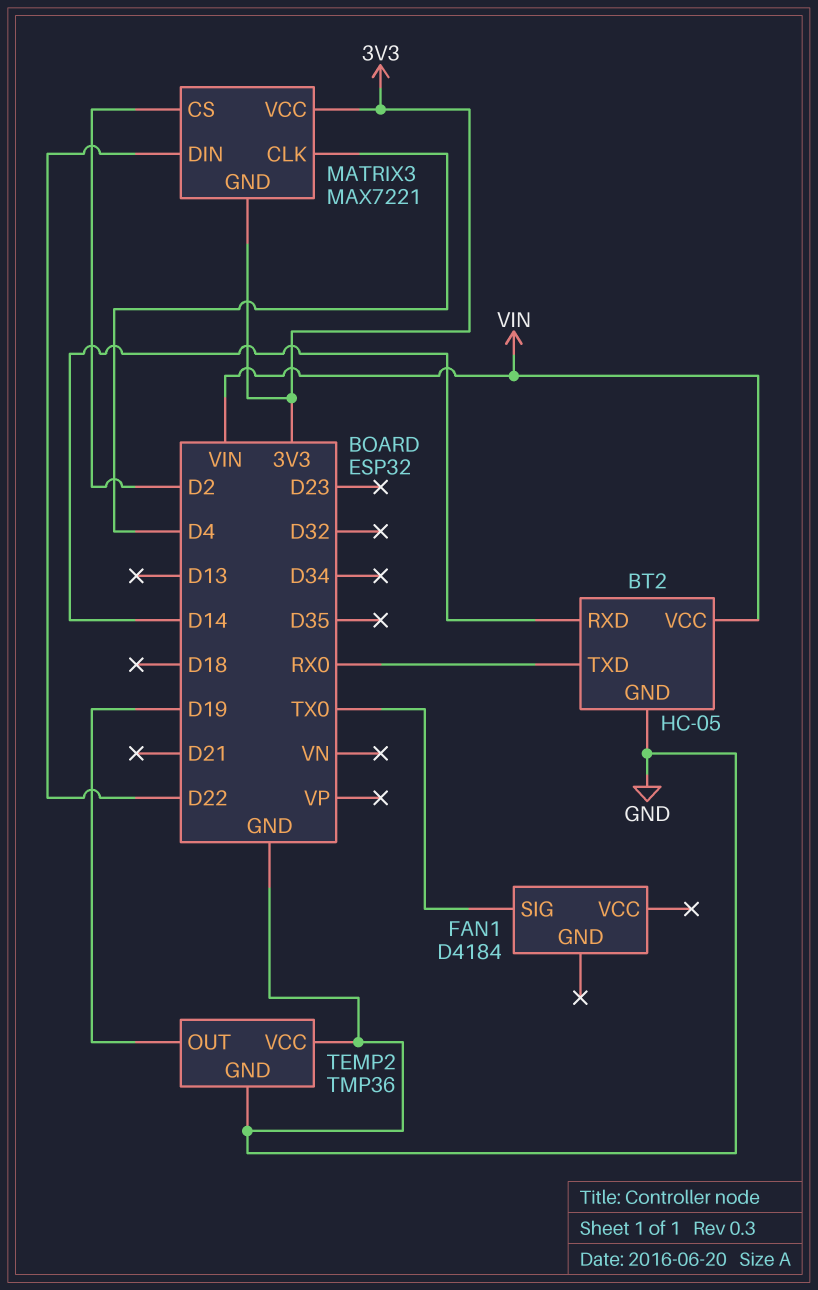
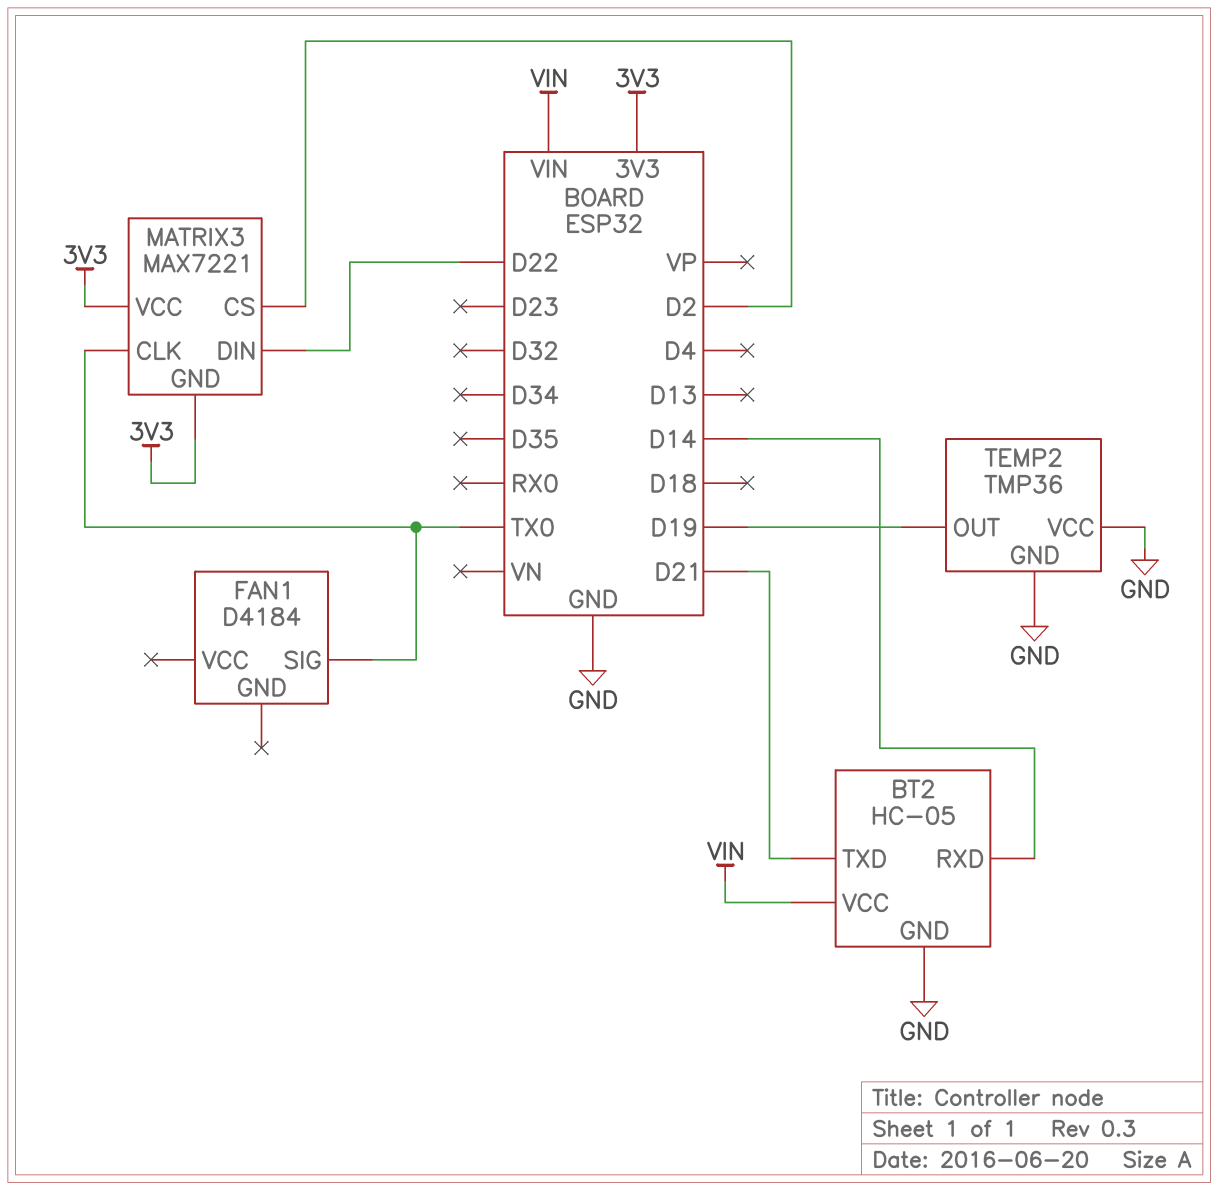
BT2 pin TXD: RX0 -> D21
MATRIX3 pin CLK: D4 -> TX0

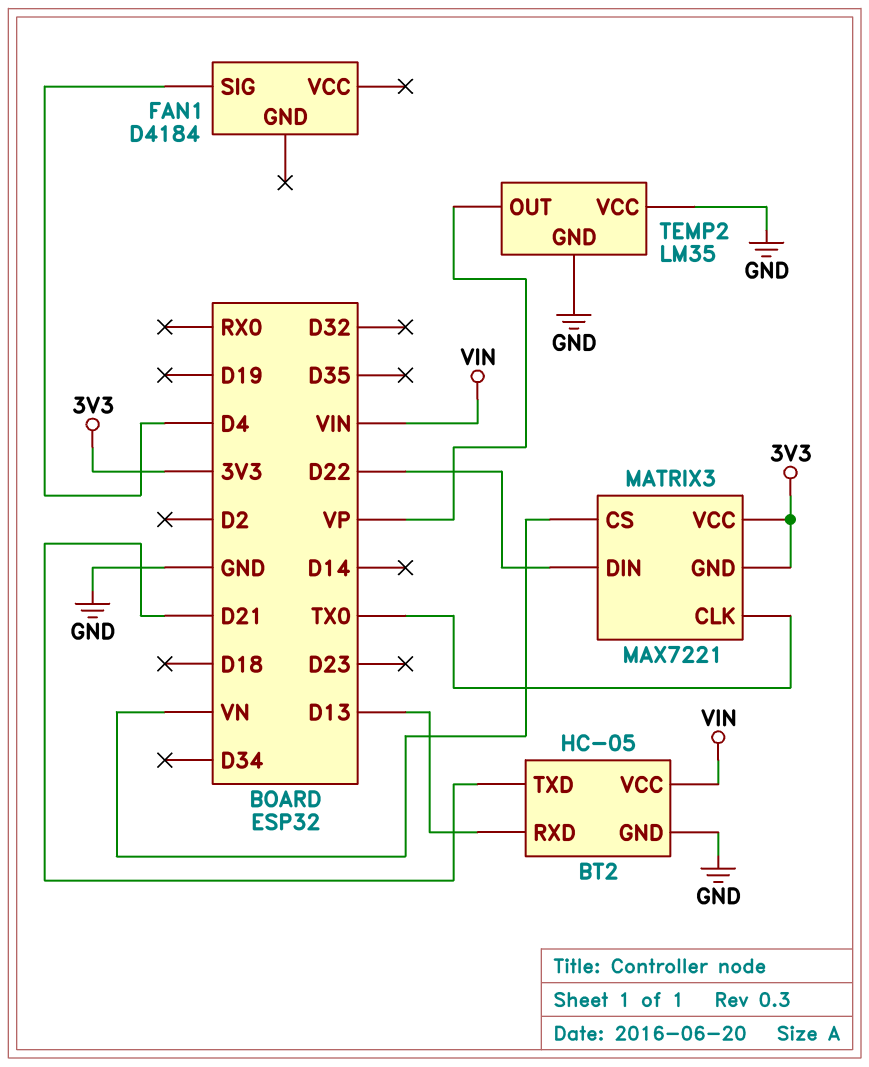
BT2 pin RXD: D14 -> D13
FAN1 pin SIG: TX0 -> D4
MATRIX3 pin CS: D2 -> VN
TEMP2: TMP36 -> LM35
TEMP2 pin OUT: D19 -> VP

